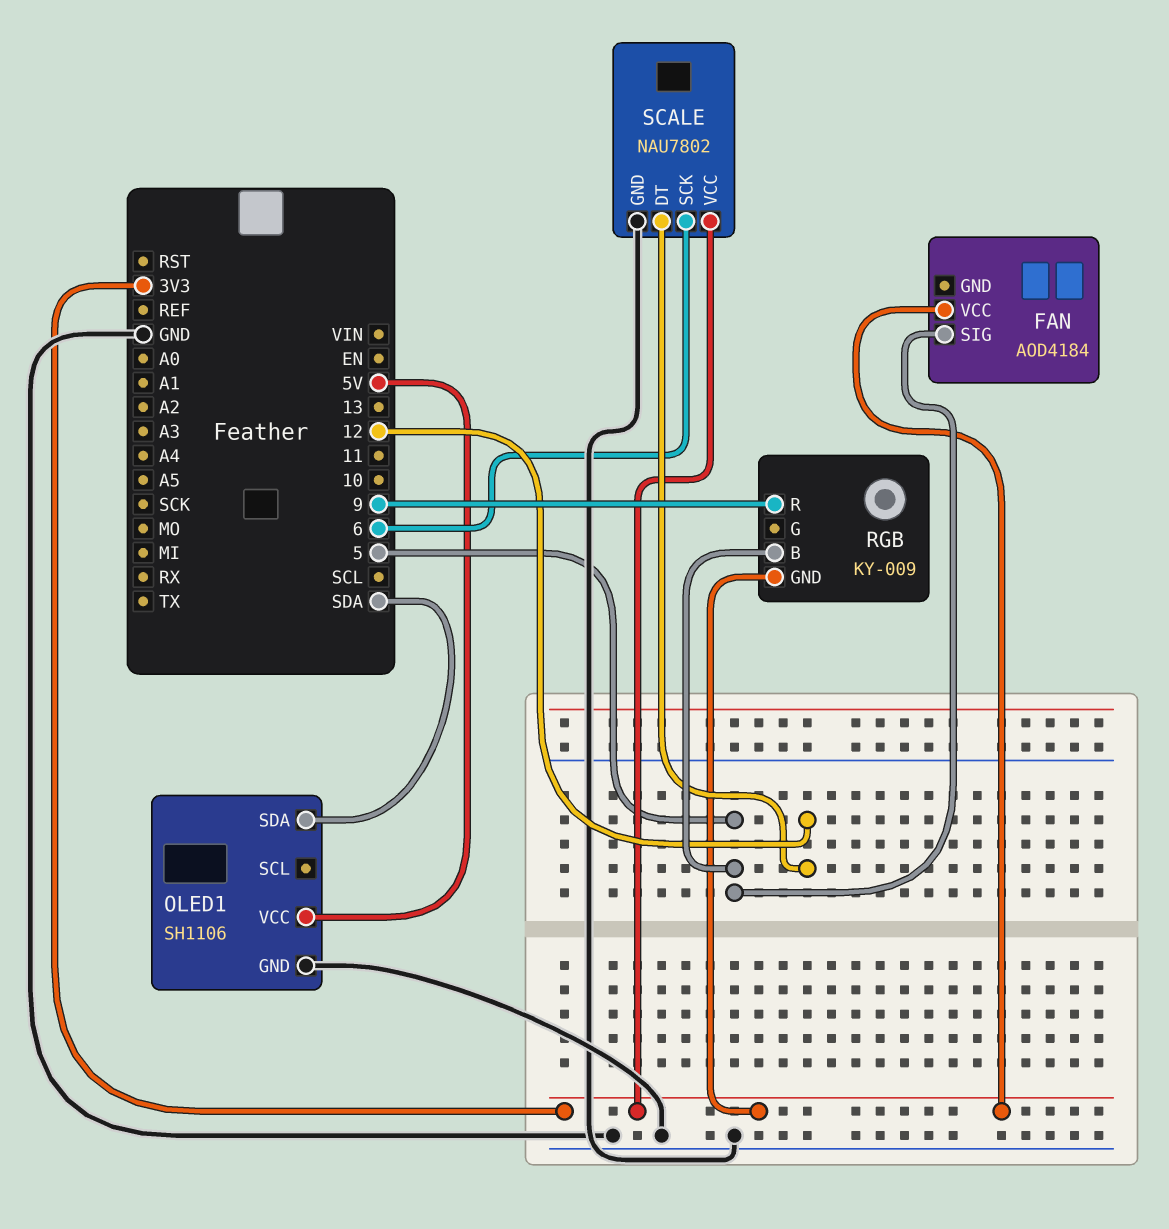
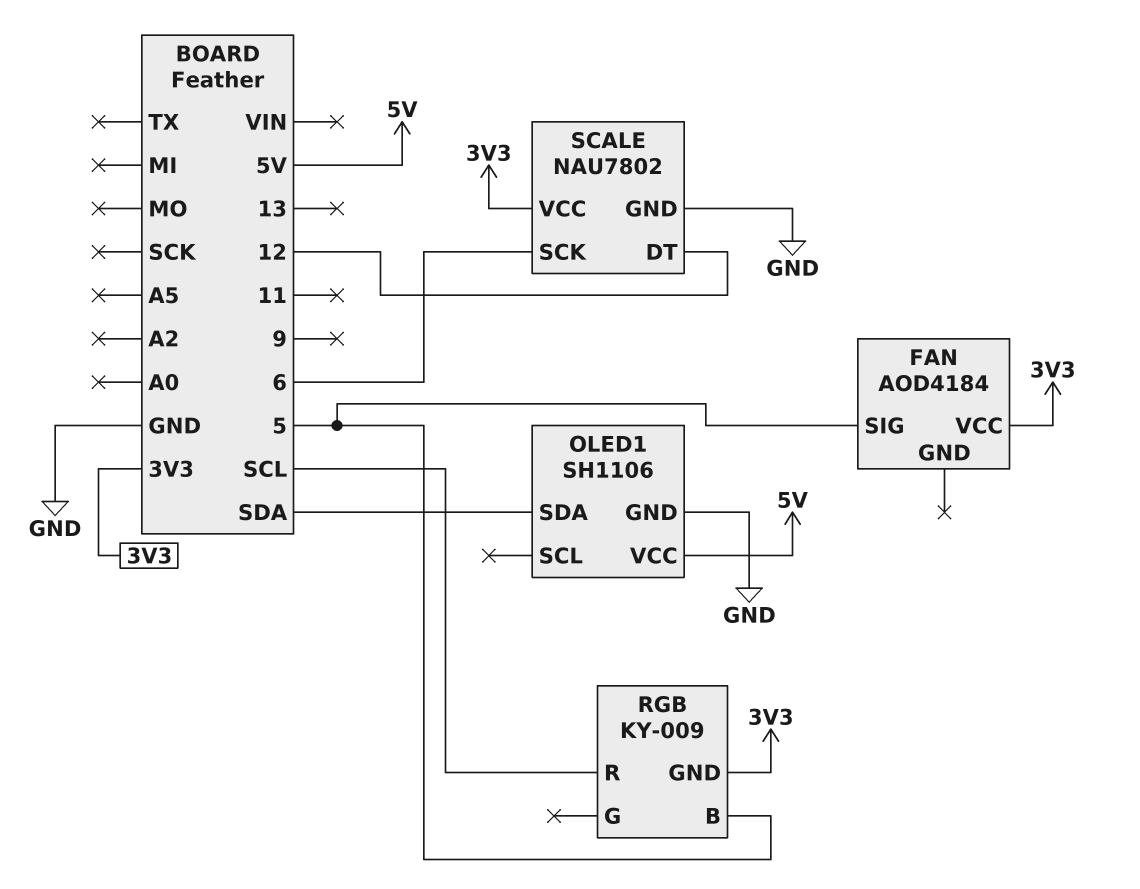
RGB pin R: 9 -> SCL

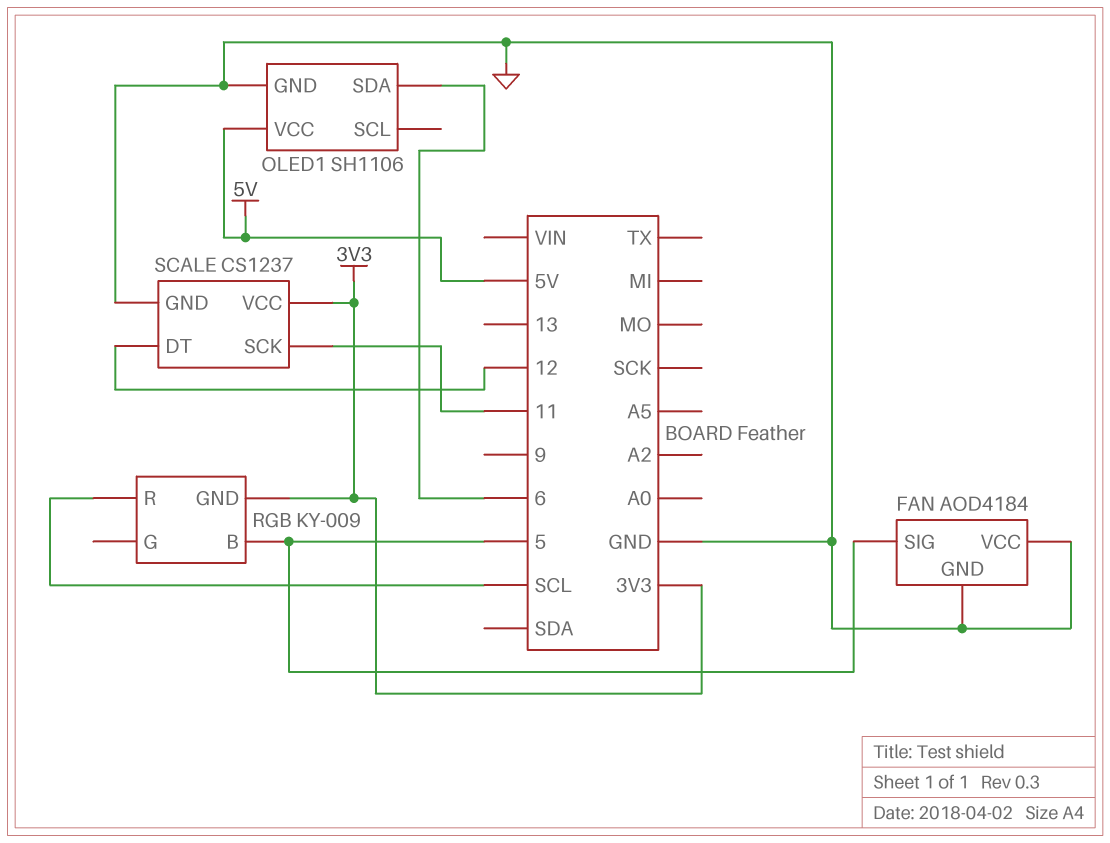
FAN pin GND: none -> GND
FAN pin VCC: 3V3 -> GND
OLED1 pin SDA: SDA -> 6
SCALE: NAU7802 -> CS1237
SCALE pin SCK: 6 -> 11

